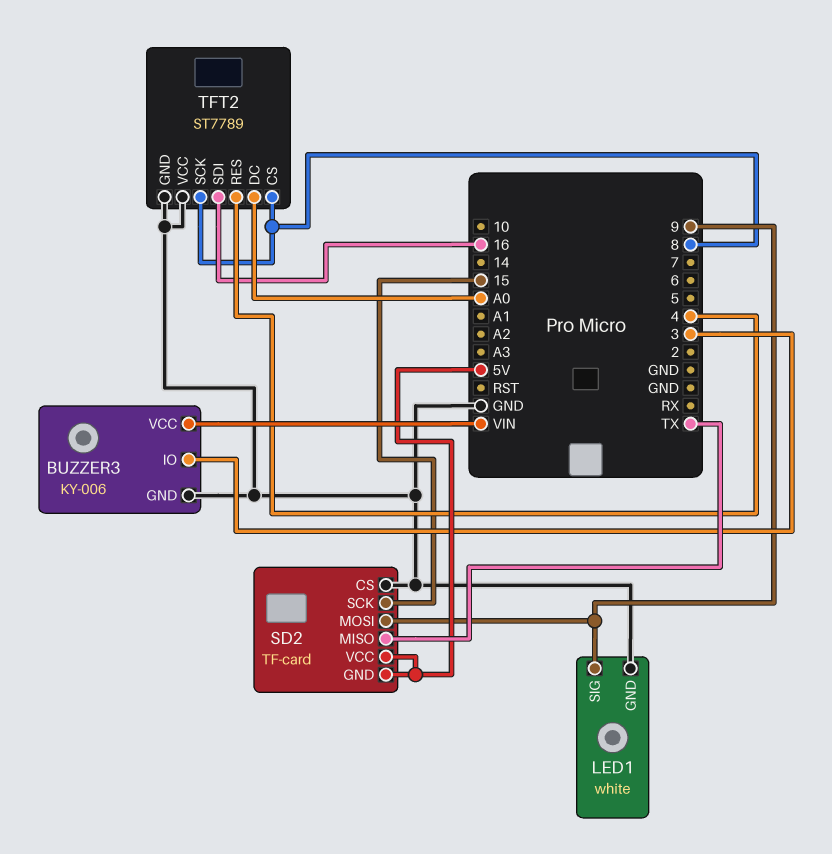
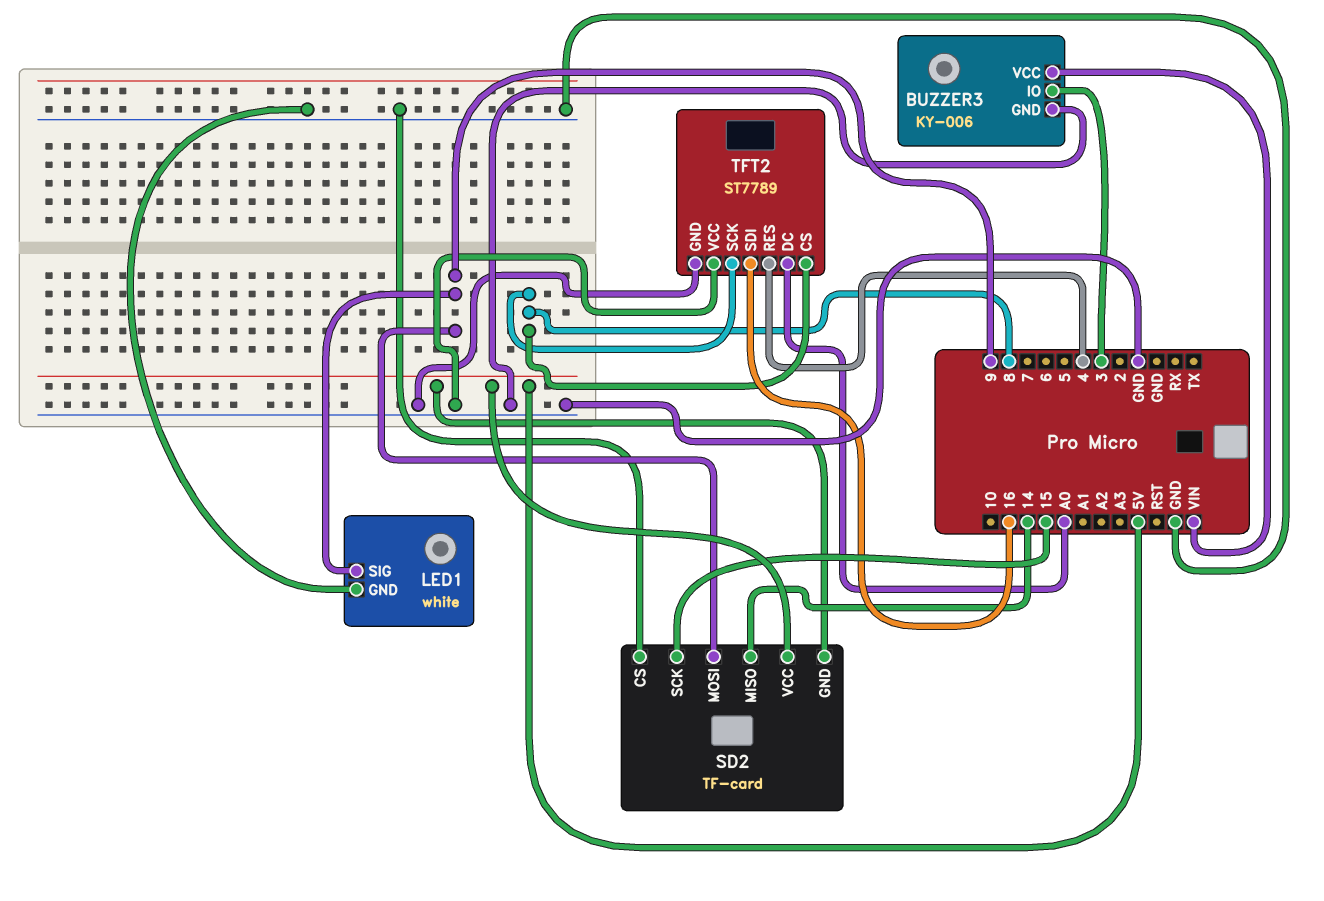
SD2 pin MISO: TX -> 14

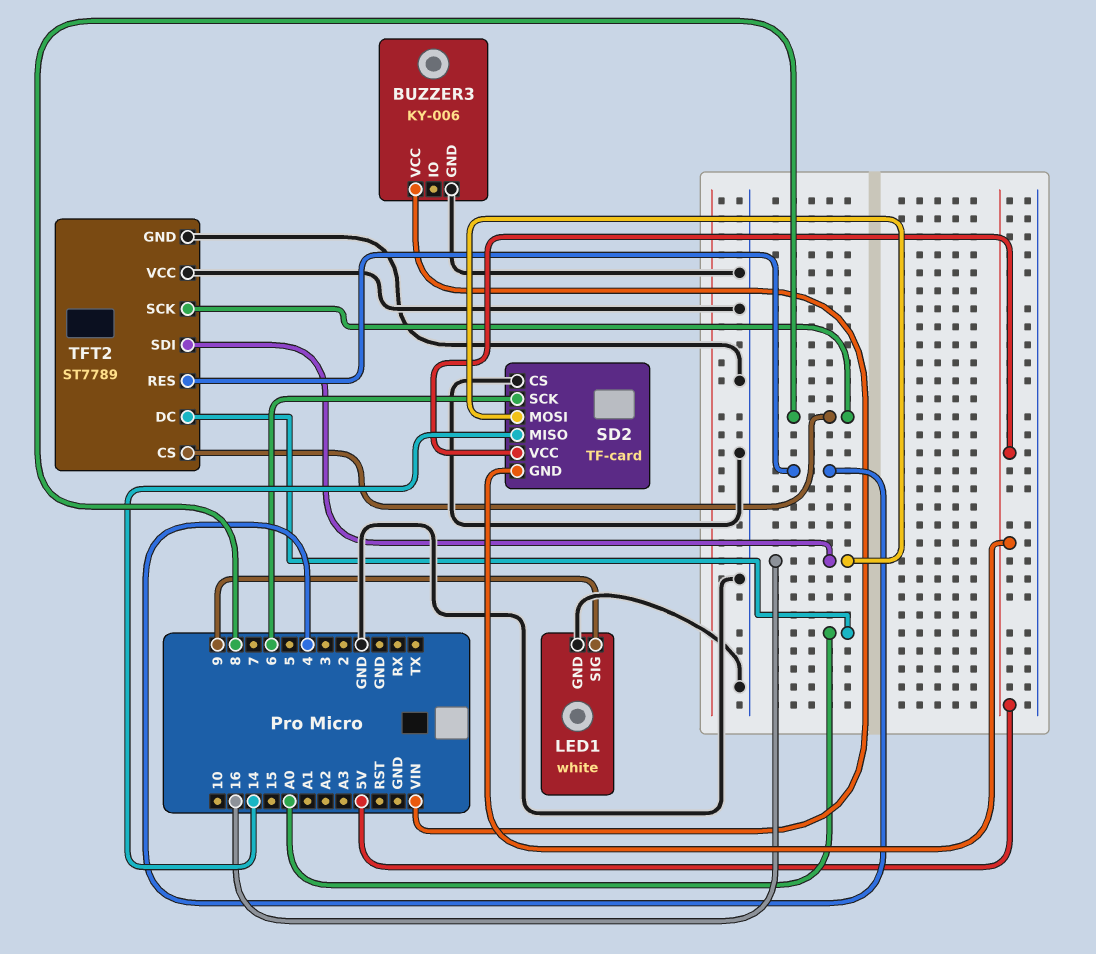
BUZZER3 pin IO: 3 -> none
SD2 pin MOSI: 9 -> 16
SD2 pin SCK: 15 -> 6

